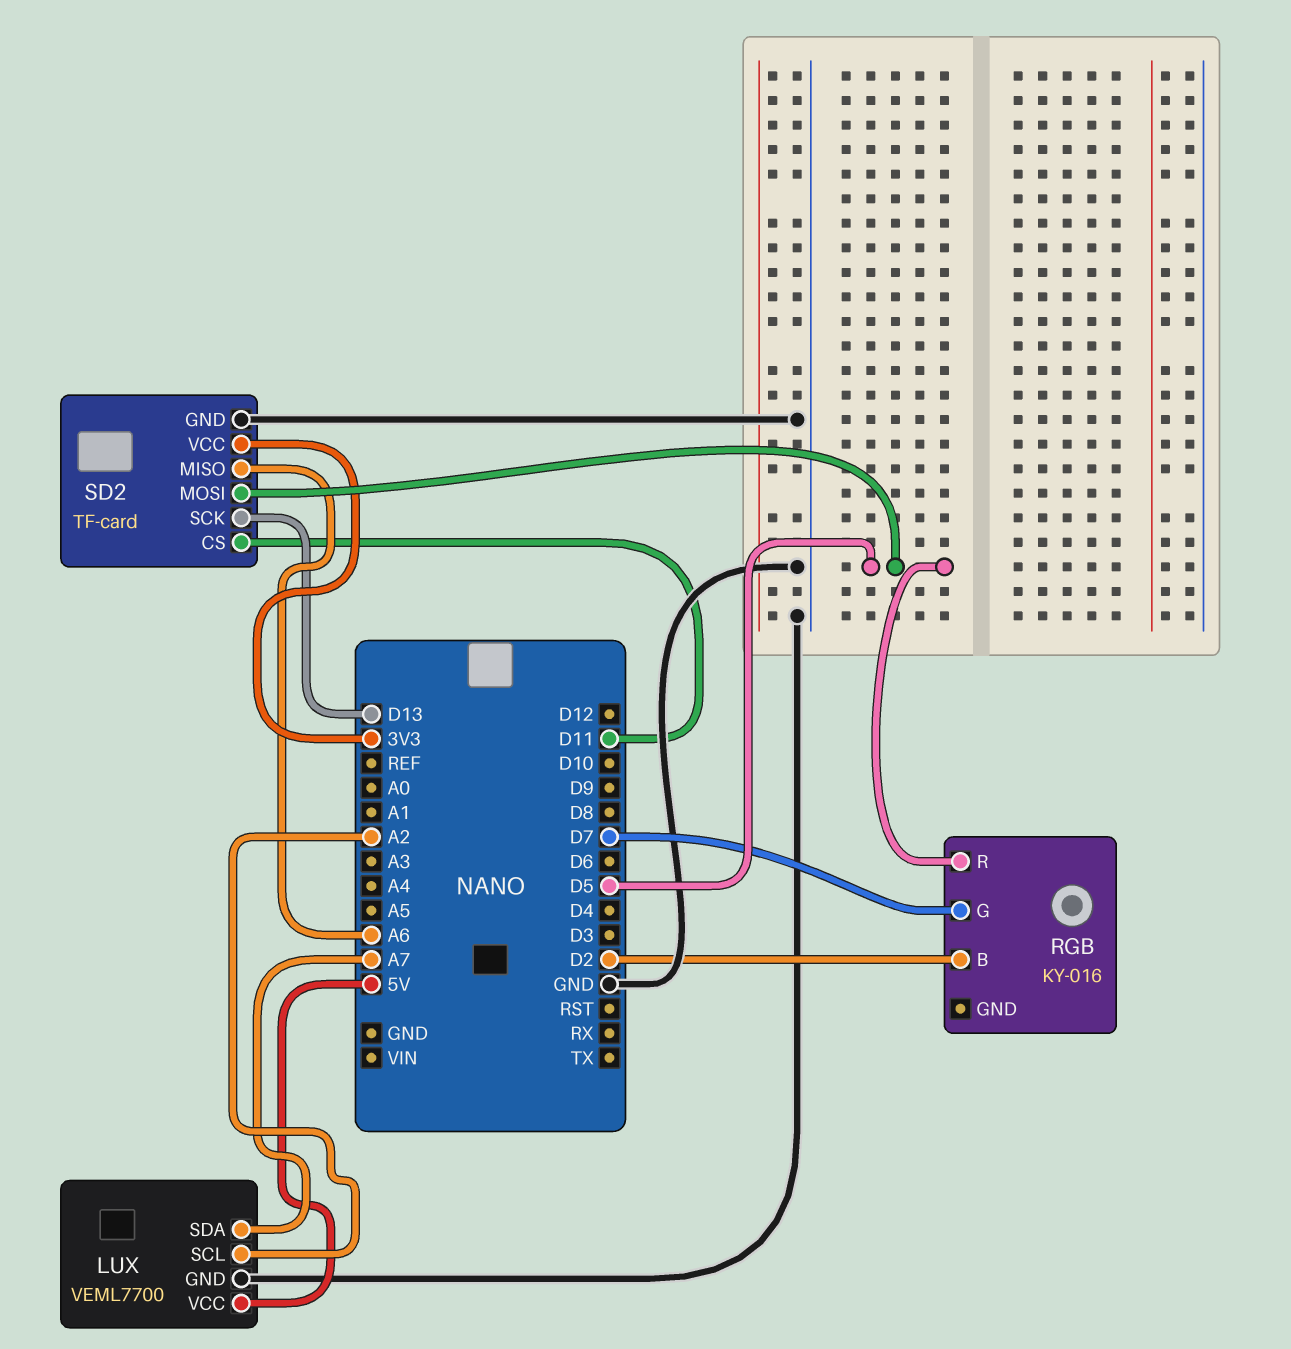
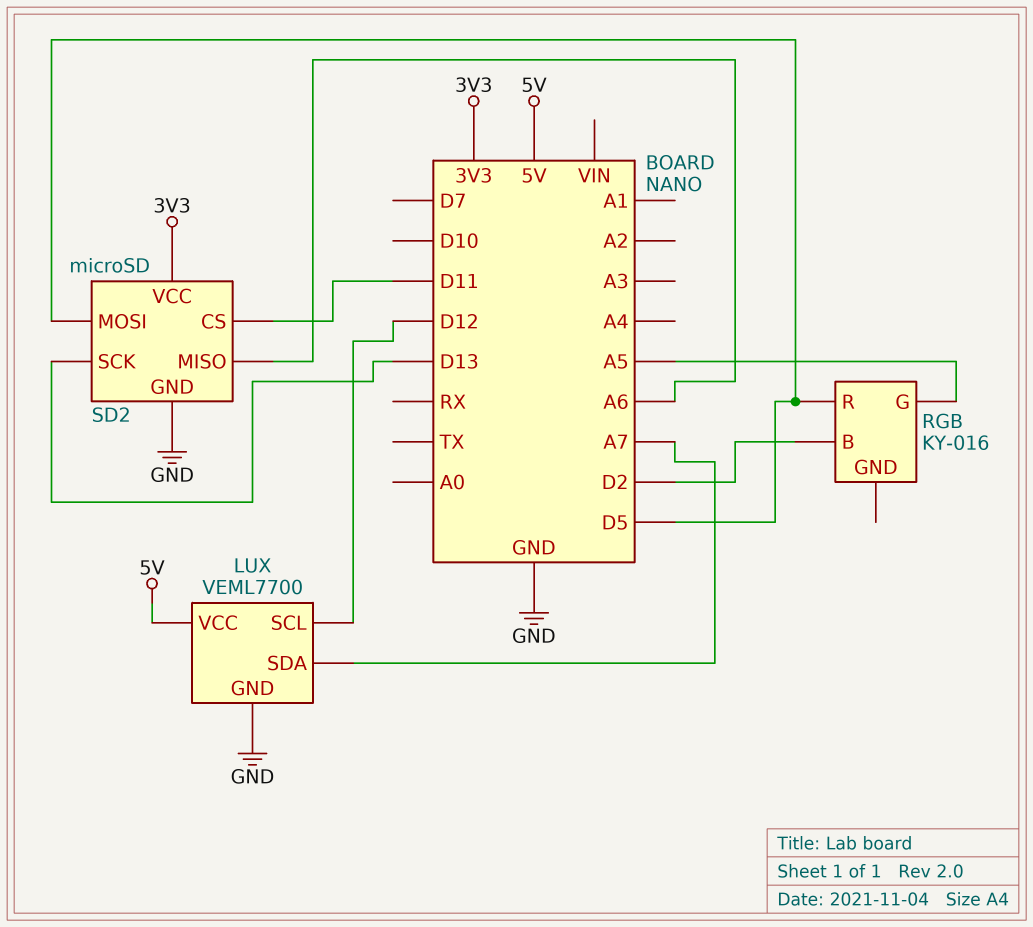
LUX pin SCL: A2 -> D12
RGB pin G: D7 -> A5
SD2: TF-card -> microSD

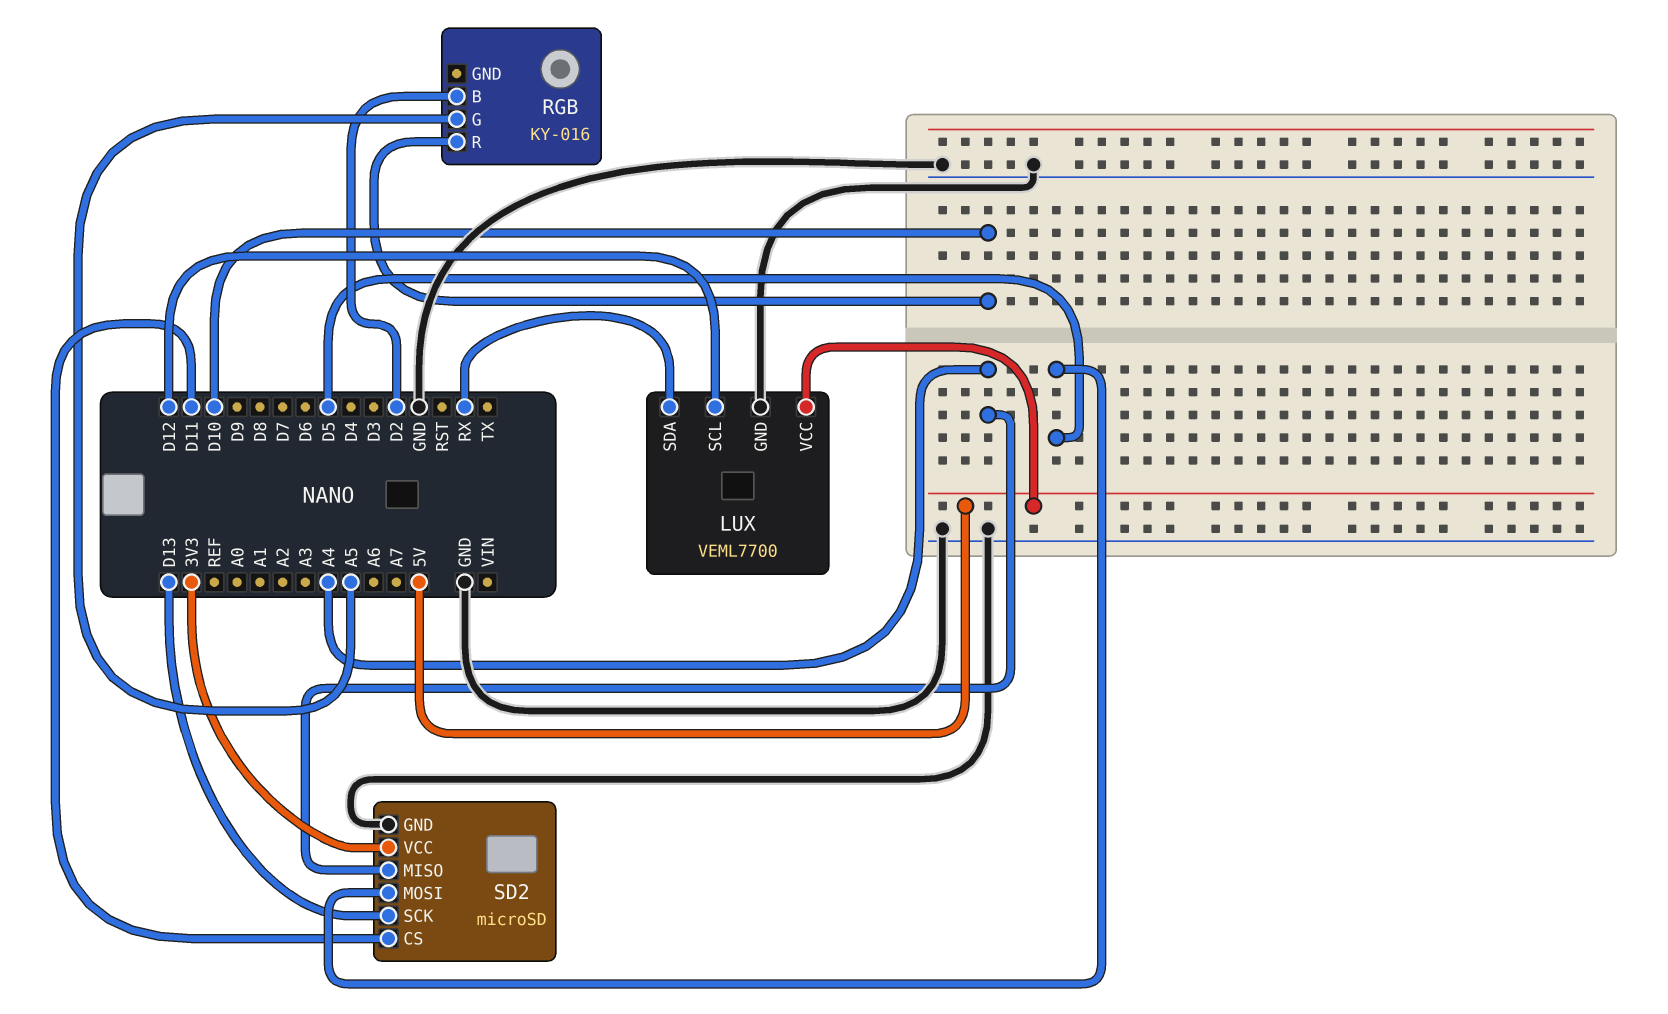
LUX pin SDA: A7 -> RX
RGB pin R: D5 -> D10
SD2 pin MISO: A6 -> A4

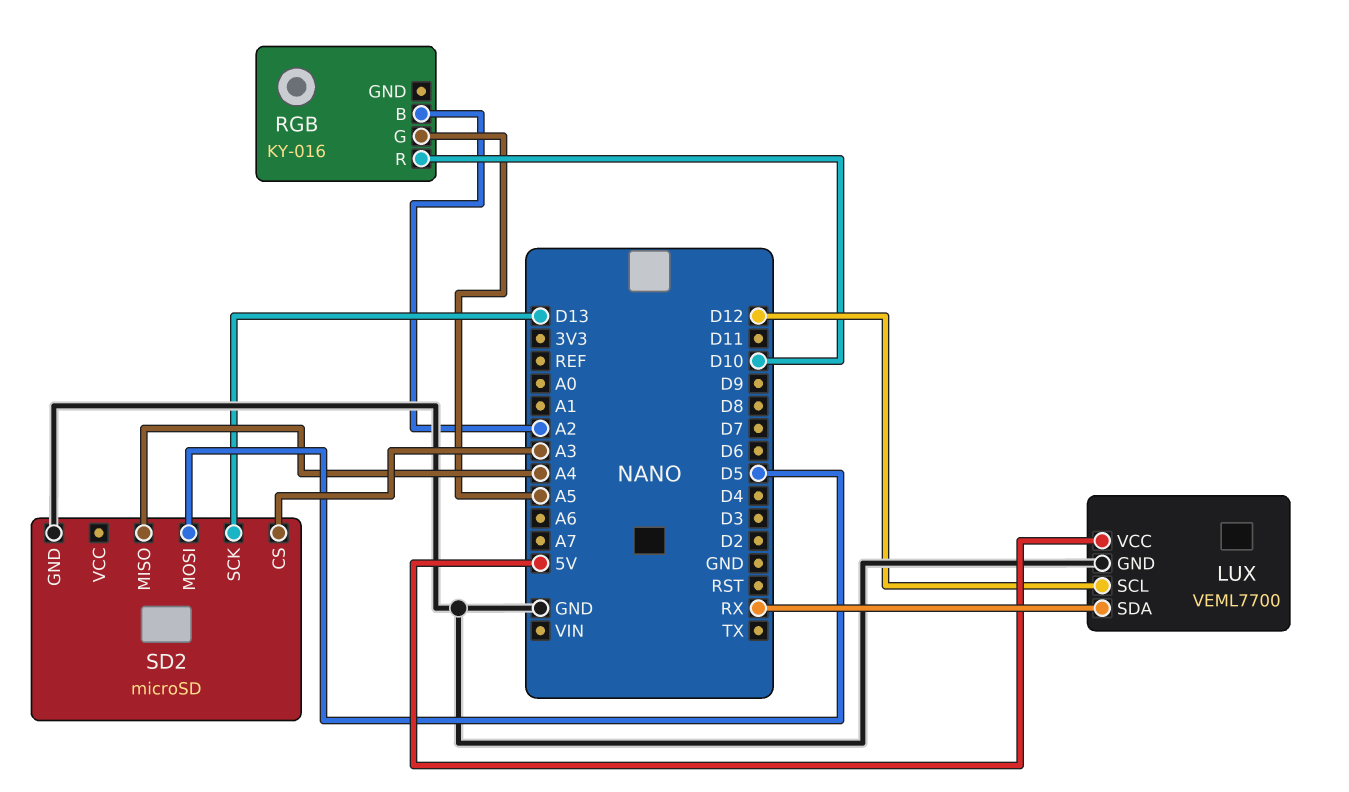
RGB pin B: D2 -> A2
SD2 pin CS: D11 -> A3
SD2 pin VCC: 3V3 -> none

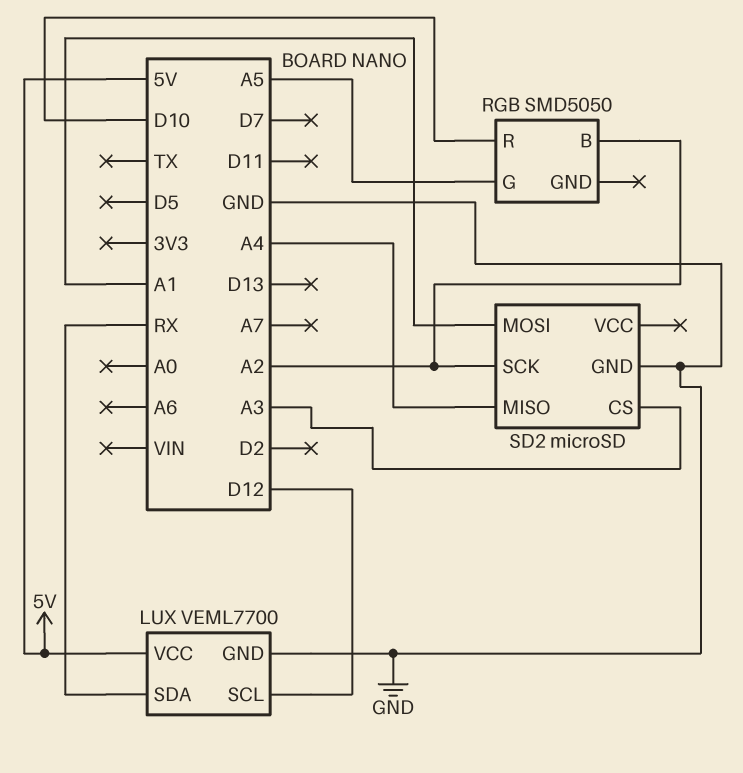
RGB: KY-016 -> SMD5050
SD2 pin MOSI: D5 -> A1
SD2 pin SCK: D13 -> A2

